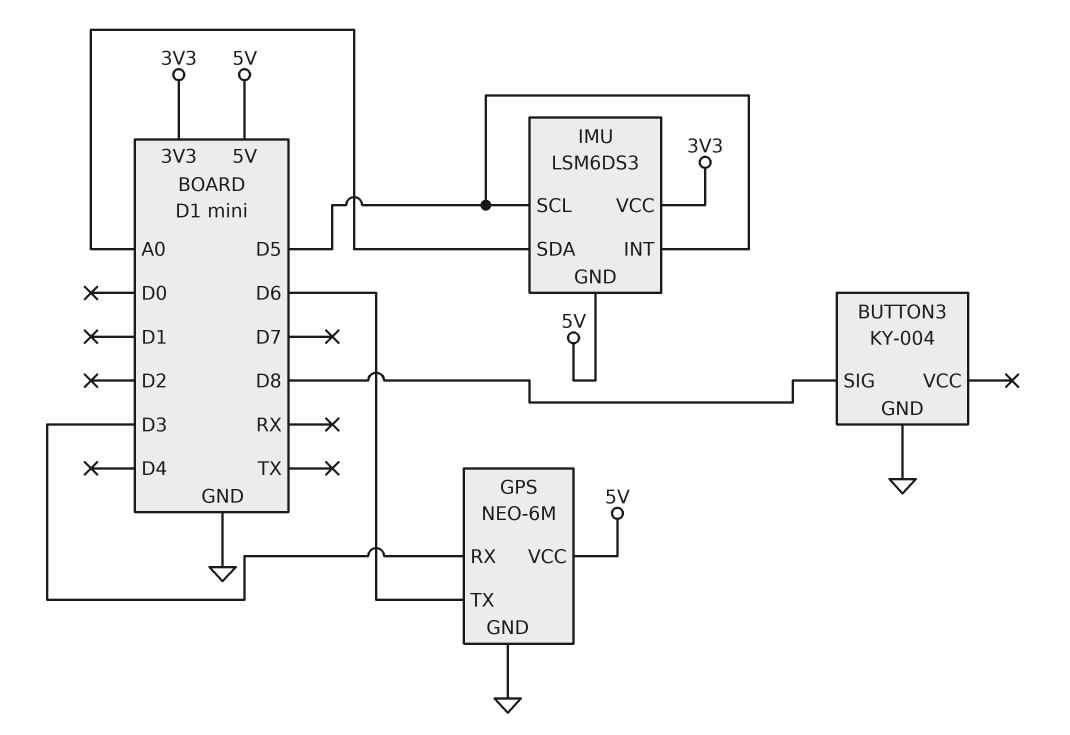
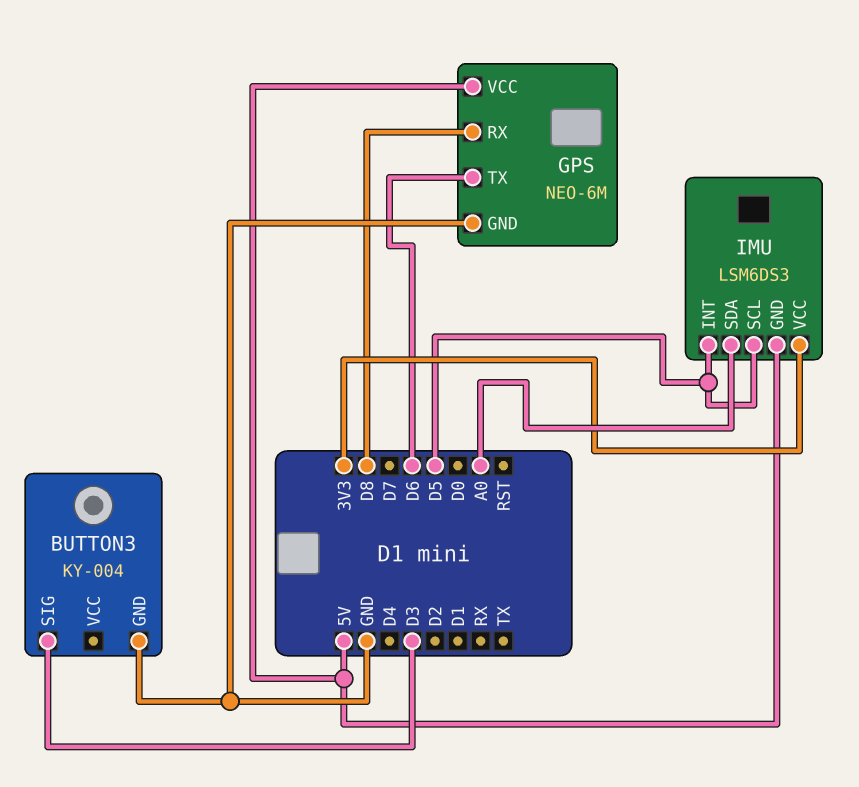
BUTTON3 pin SIG: D8 -> D3
GPS pin RX: D3 -> D8

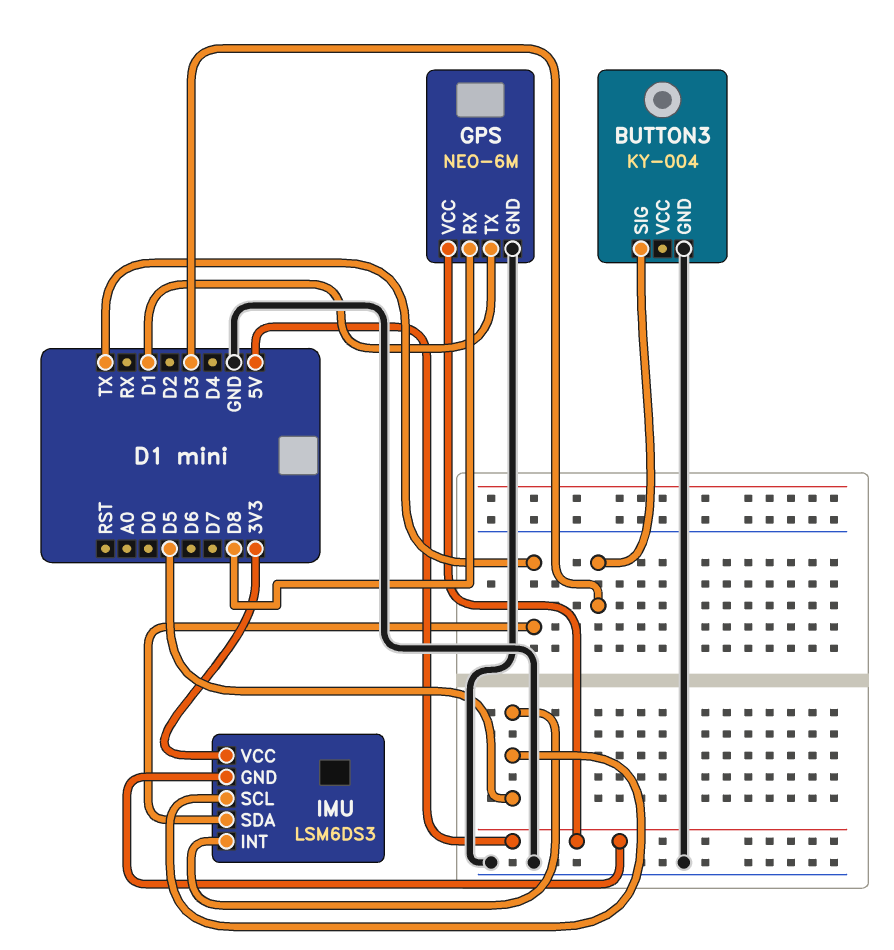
GPS pin TX: D6 -> D1
IMU pin SDA: A0 -> TX

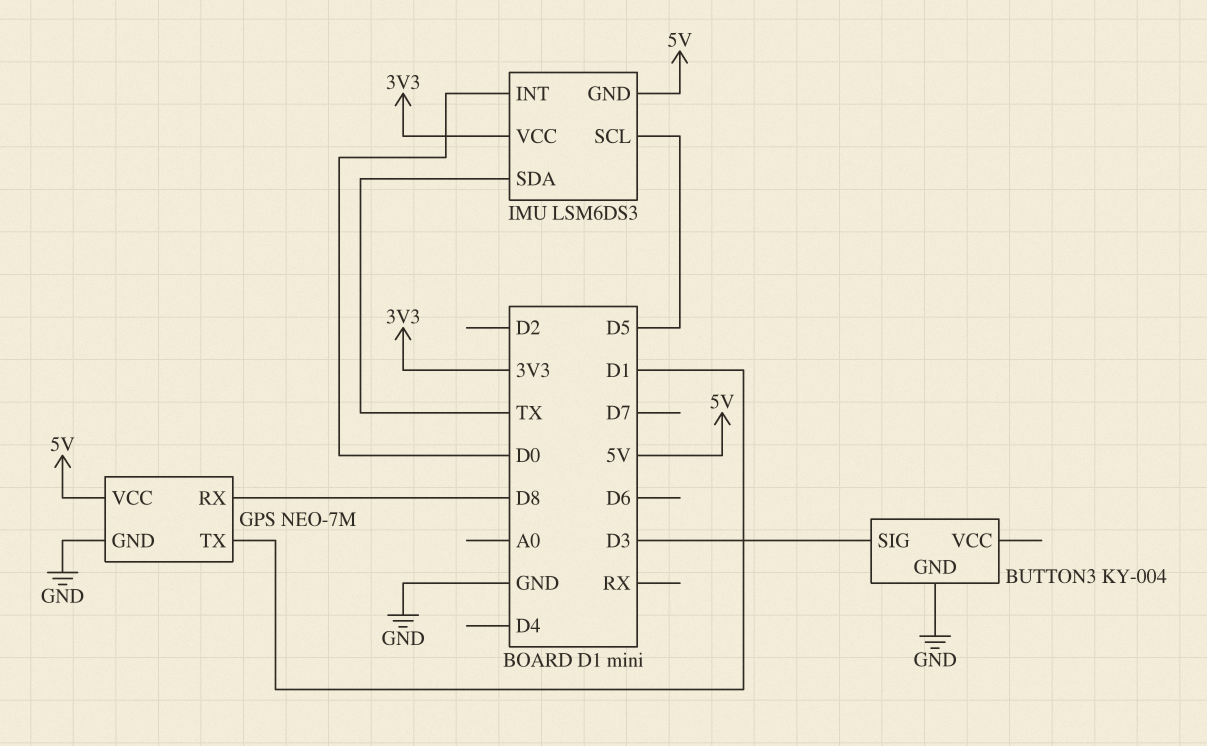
GPS: NEO-6M -> NEO-7M
IMU pin INT: D5 -> D0

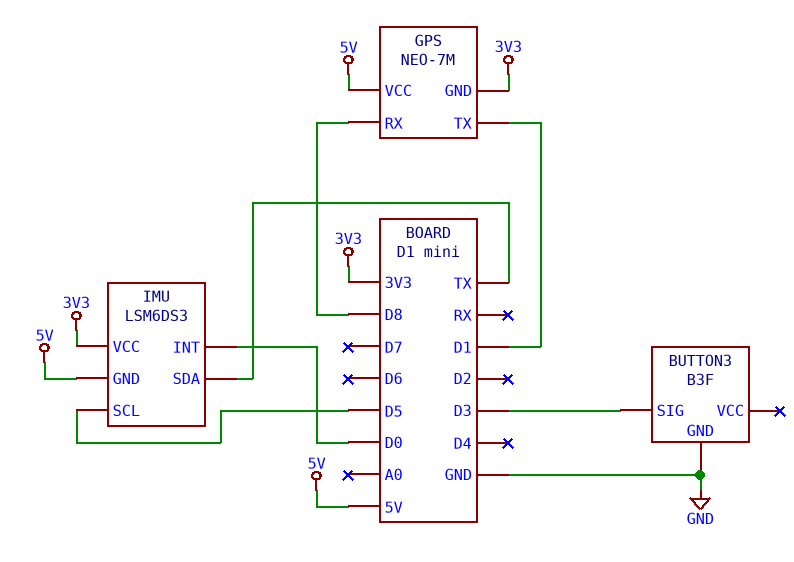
BUTTON3: KY-004 -> B3F
GPS pin GND: GND -> 3V3

